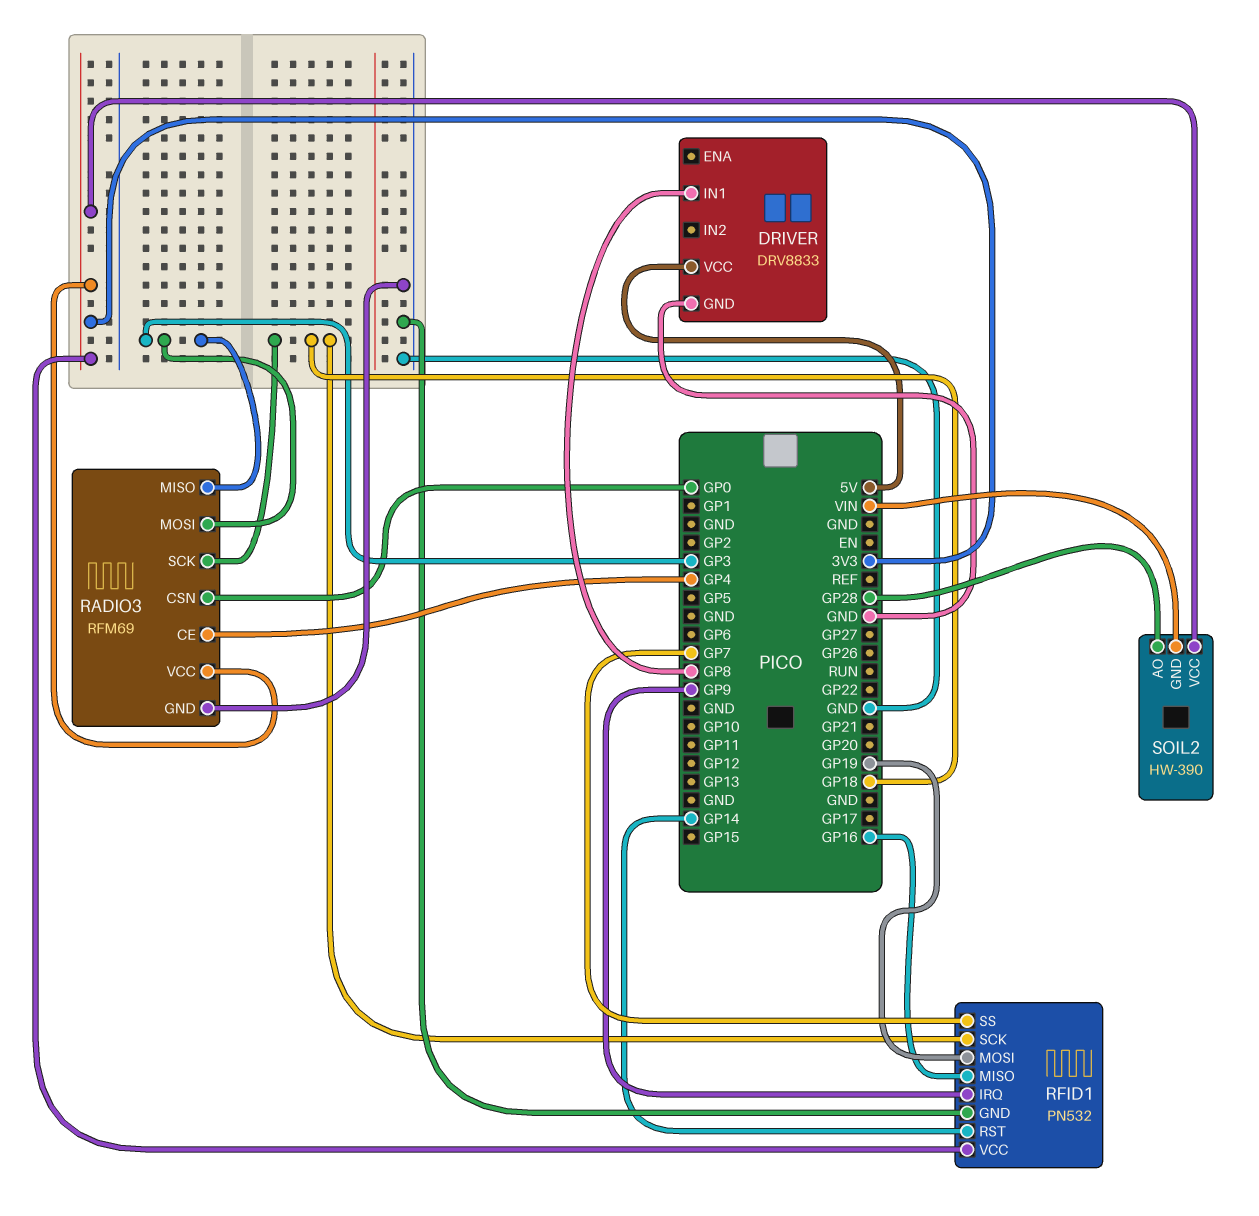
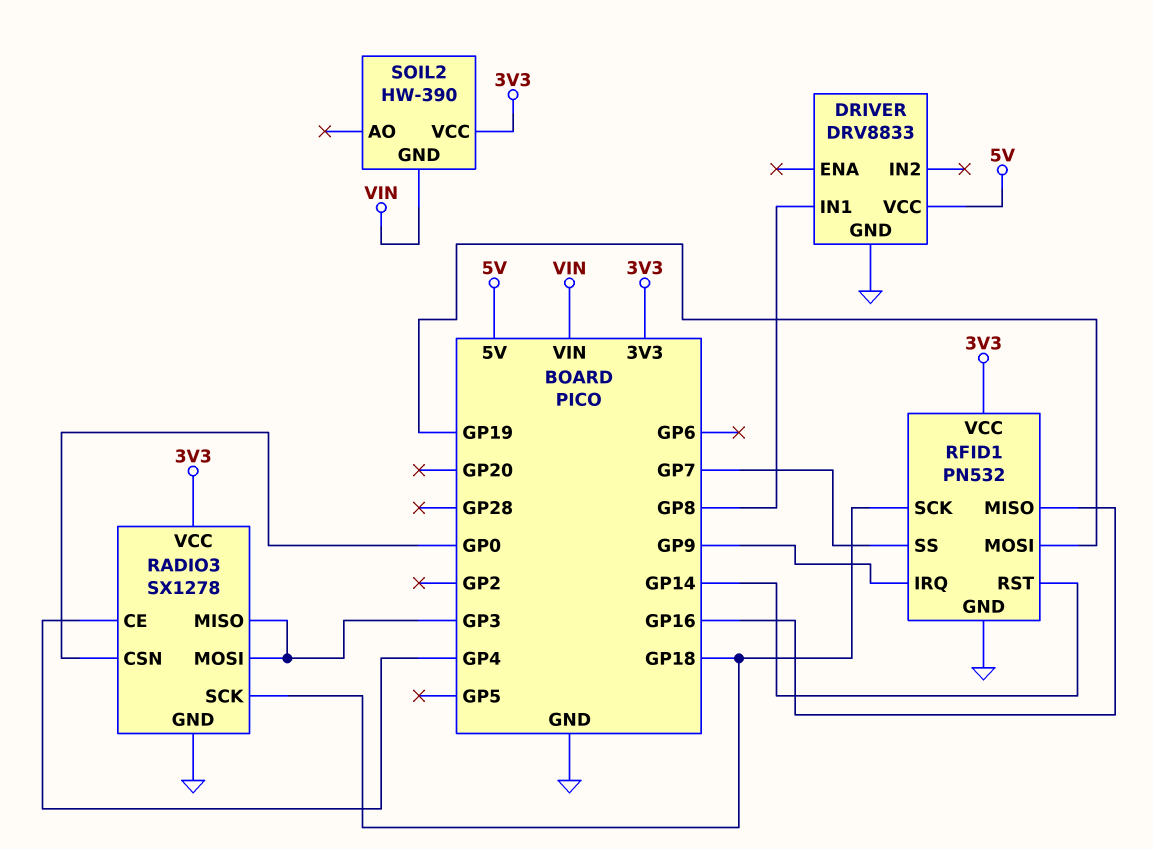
RADIO3: RFM69 -> SX1278
SOIL2 pin AO: GP28 -> none

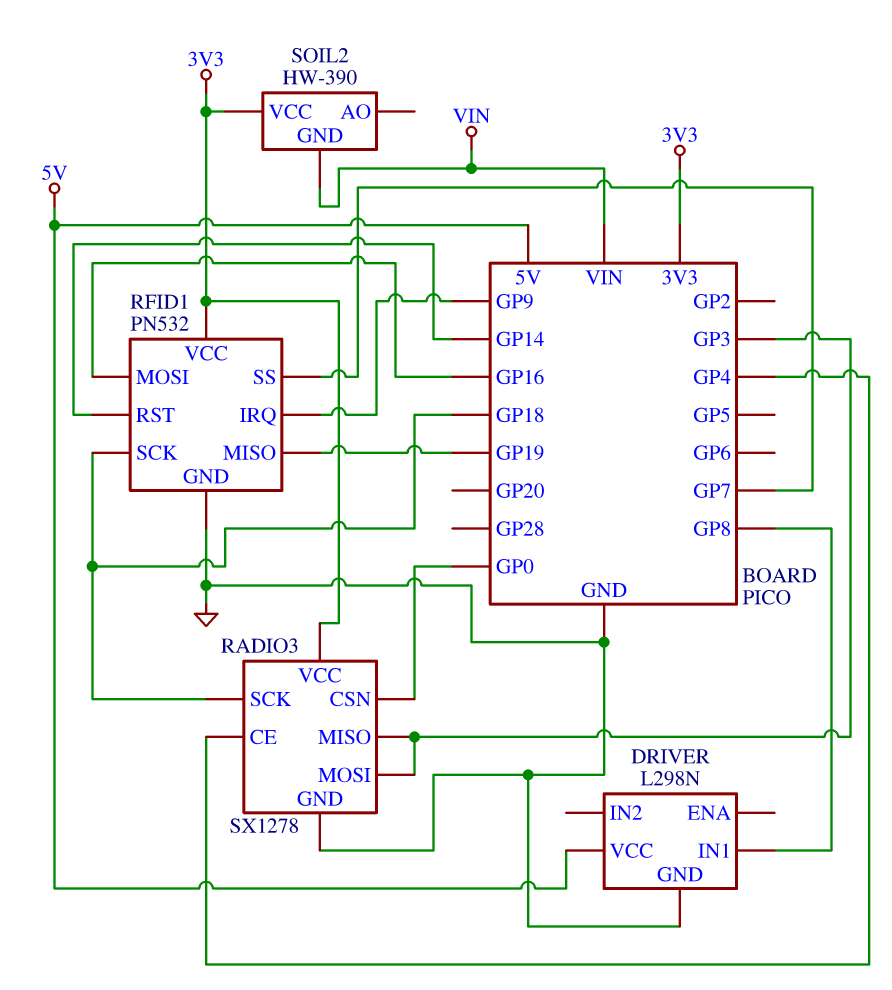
DRIVER: DRV8833 -> L298N
RFID1 pin MISO: GP16 -> GP19
RFID1 pin MOSI: GP19 -> GP16

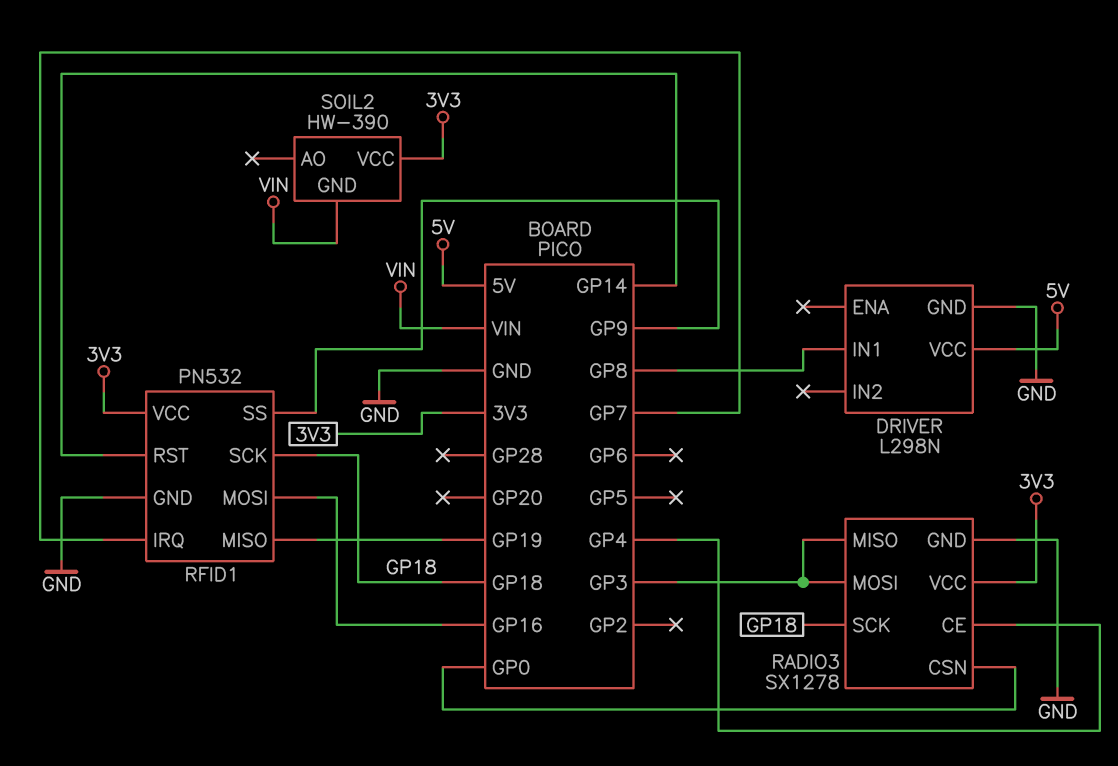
RFID1 pin IRQ: GP9 -> GP7
RFID1 pin SS: GP7 -> GP9

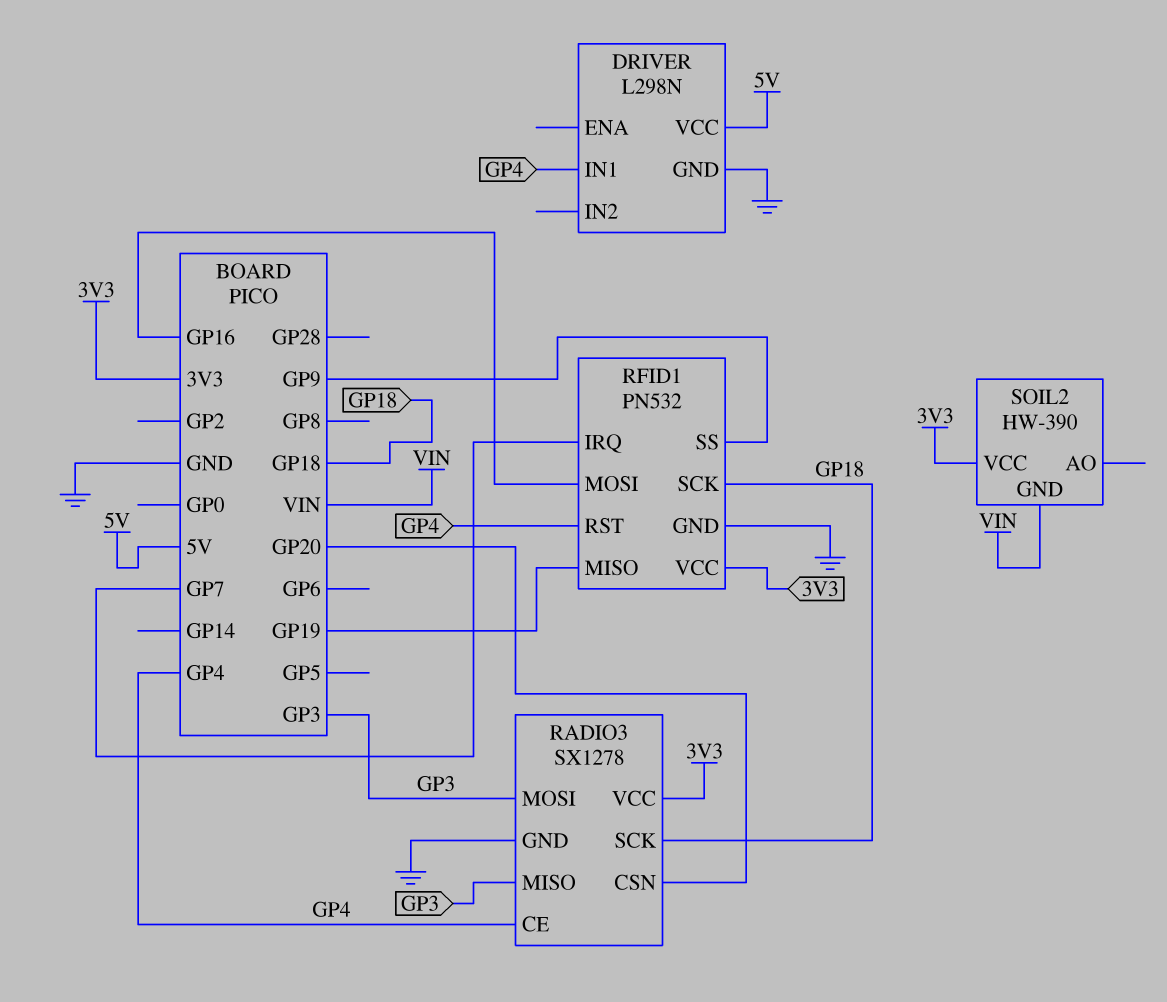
DRIVER pin IN1: GP8 -> GP4
RADIO3 pin CSN: GP0 -> GP20
RFID1 pin RST: GP14 -> GP4

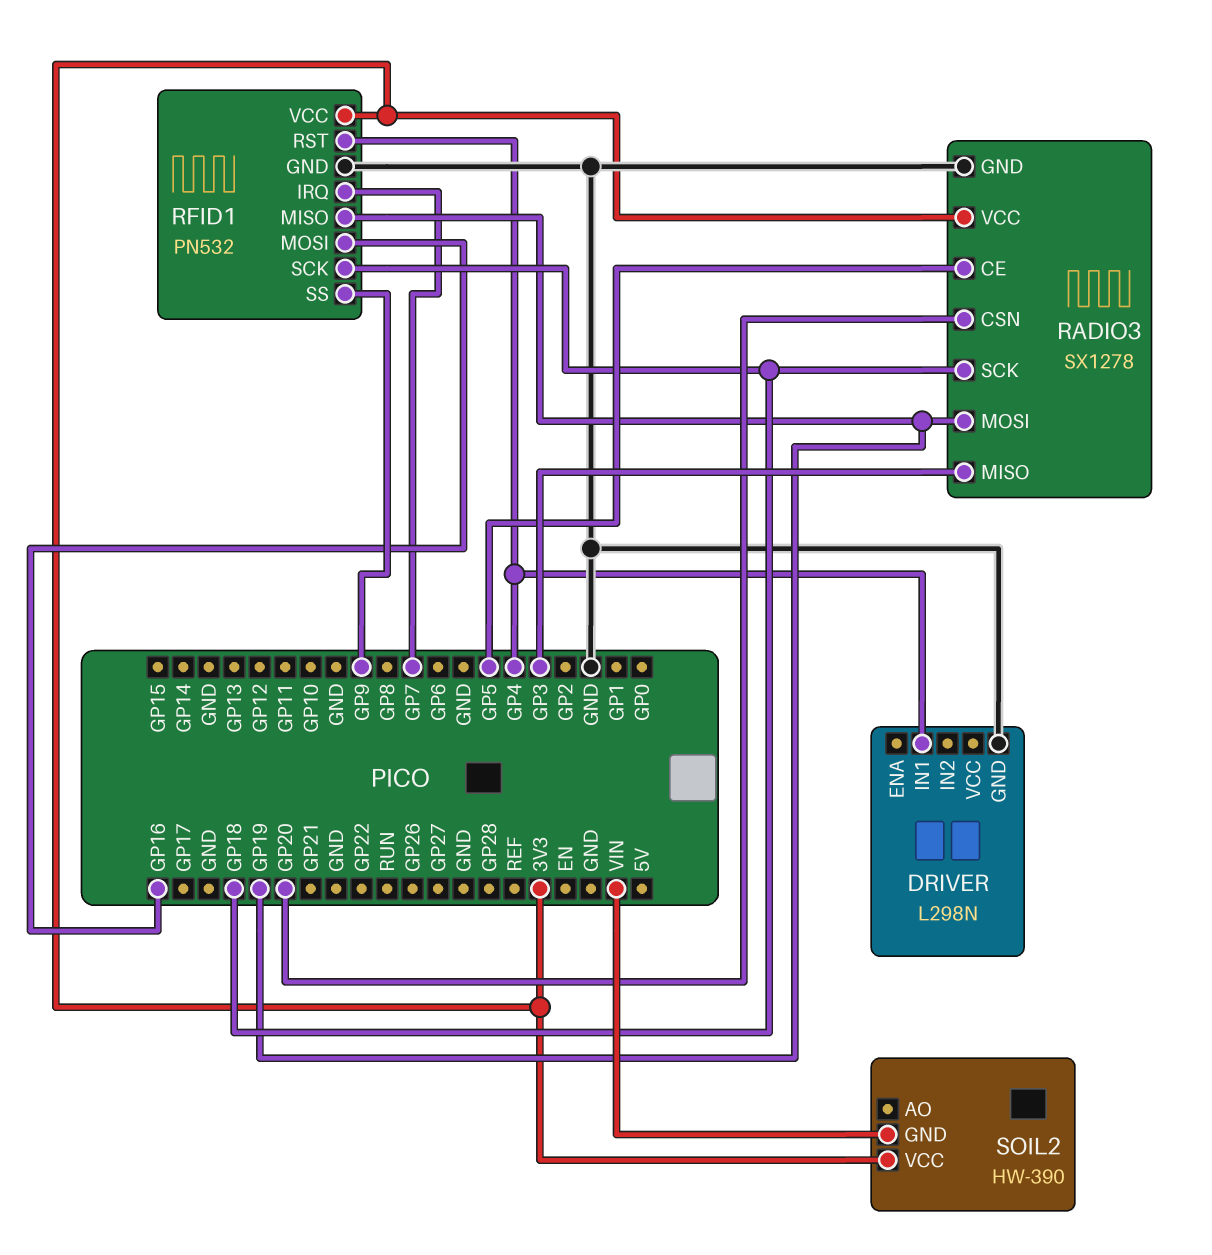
DRIVER pin VCC: 5V -> none
RADIO3 pin CE: GP4 -> GP5
RADIO3 pin MOSI: GP3 -> GP19

